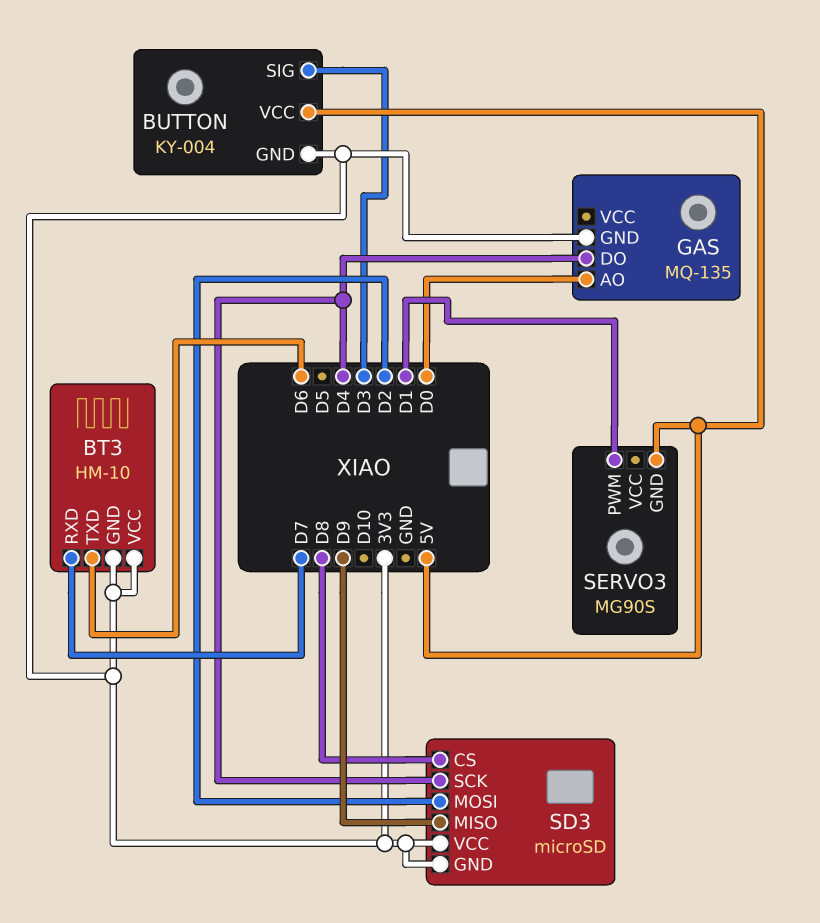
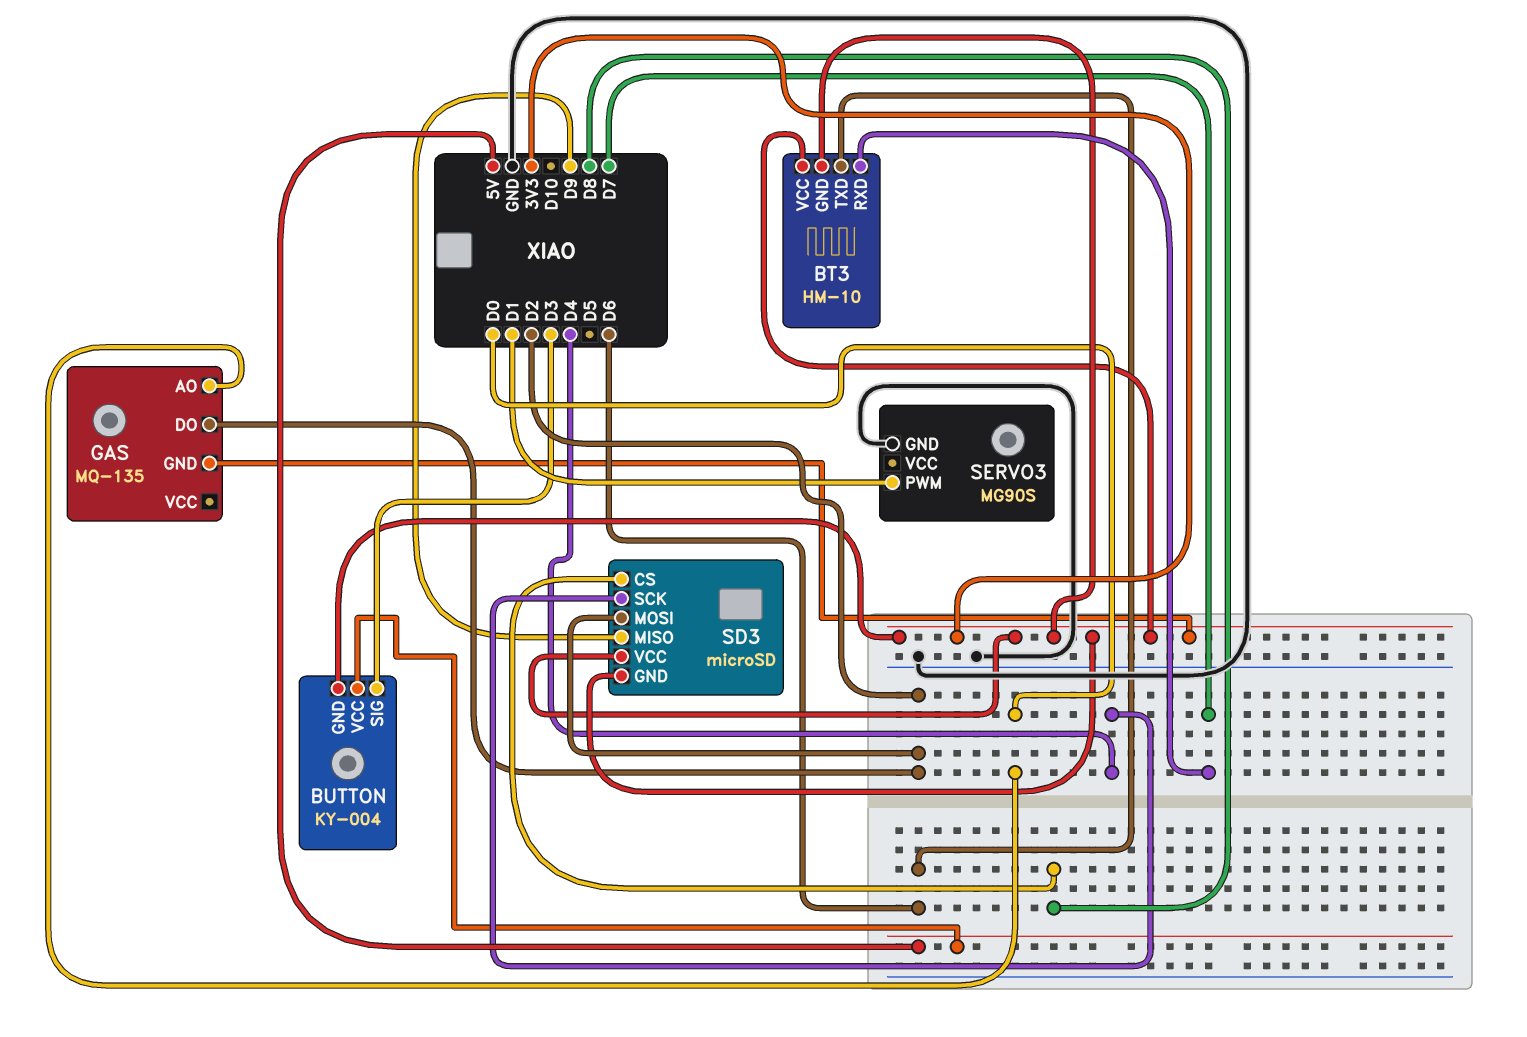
GAS pin DO: D4 -> D2
SERVO3 pin GND: 5V -> GND

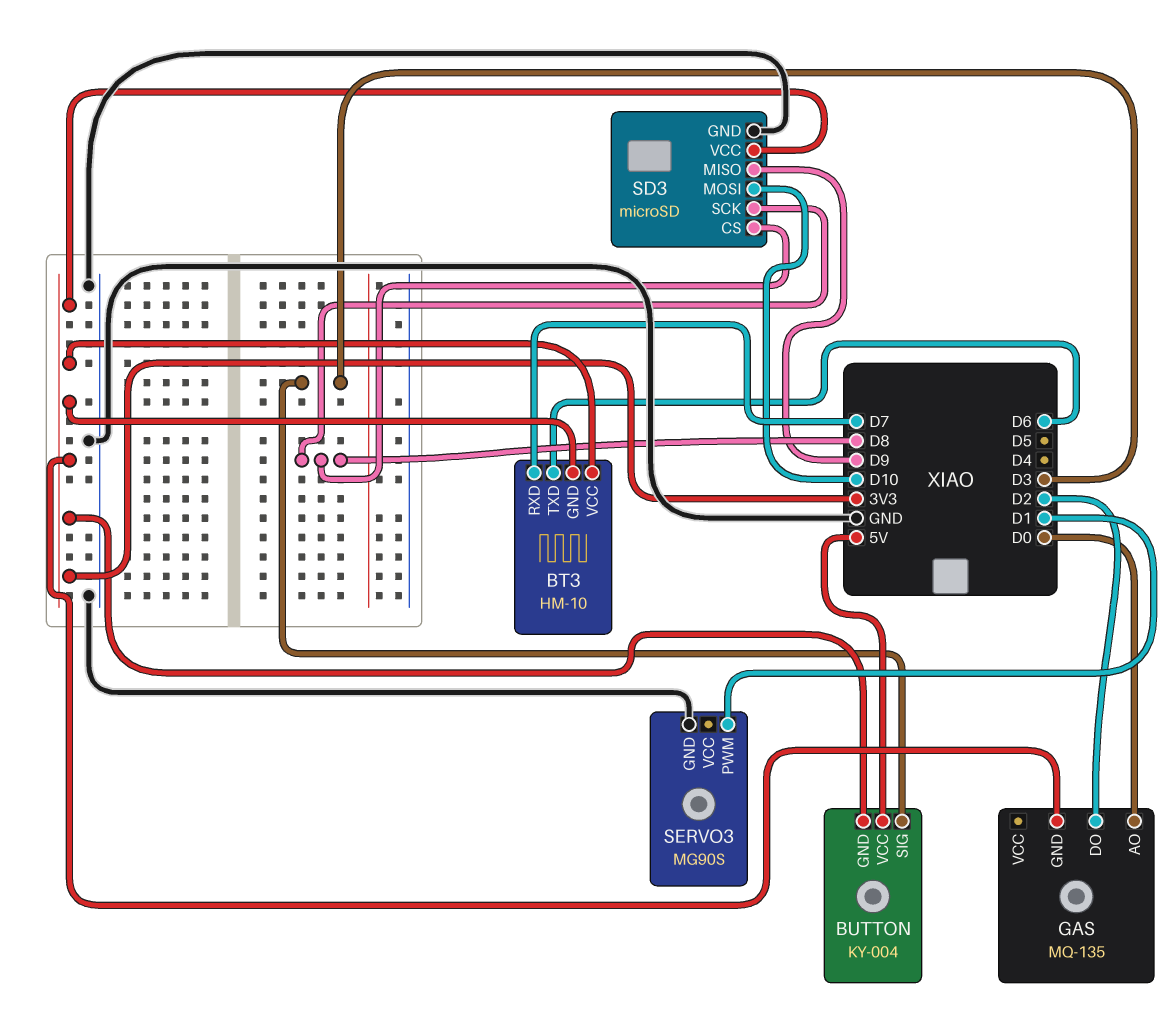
SD3 pin GND: 3V3 -> GND
SD3 pin MOSI: D2 -> D10
SD3 pin SCK: D4 -> D8

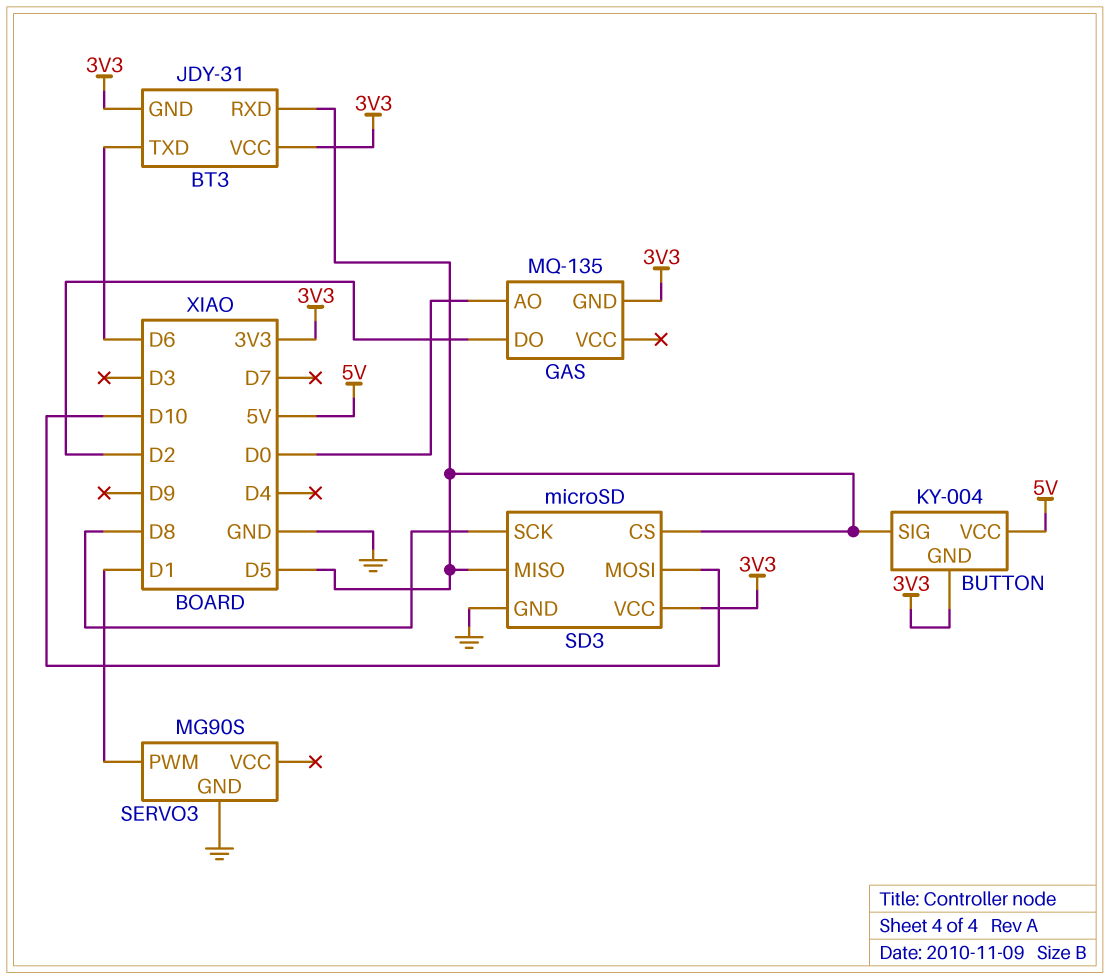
BT3: HM-10 -> JDY-31
BT3 pin RXD: D7 -> D5
BUTTON pin SIG: D3 -> D5
SD3 pin CS: D8 -> D5
SD3 pin MISO: D9 -> D5

